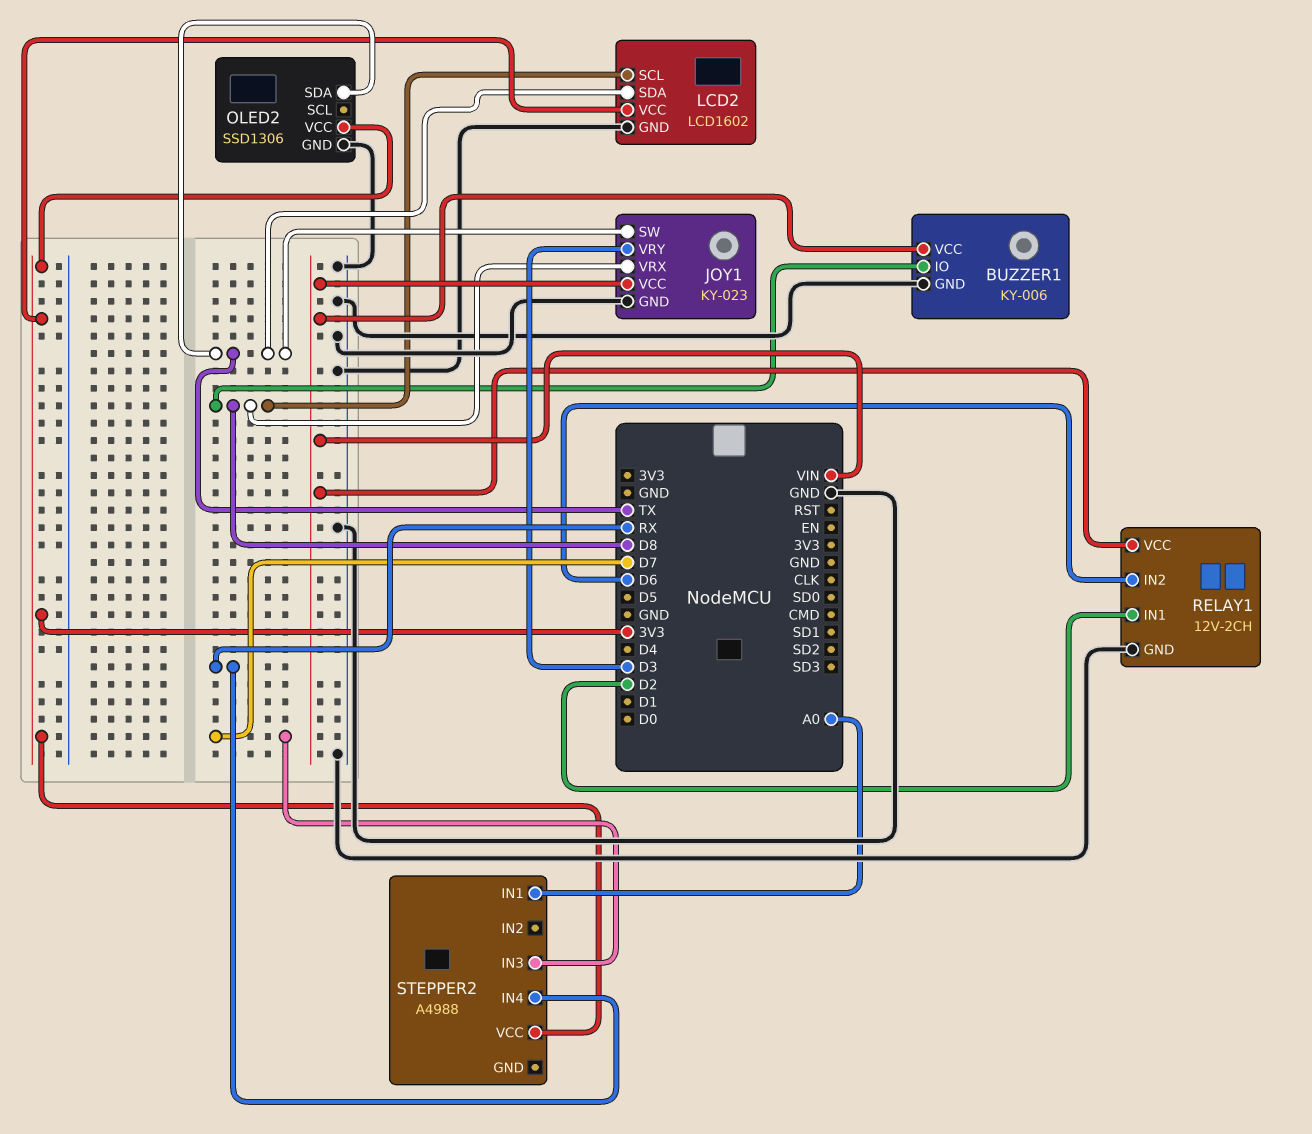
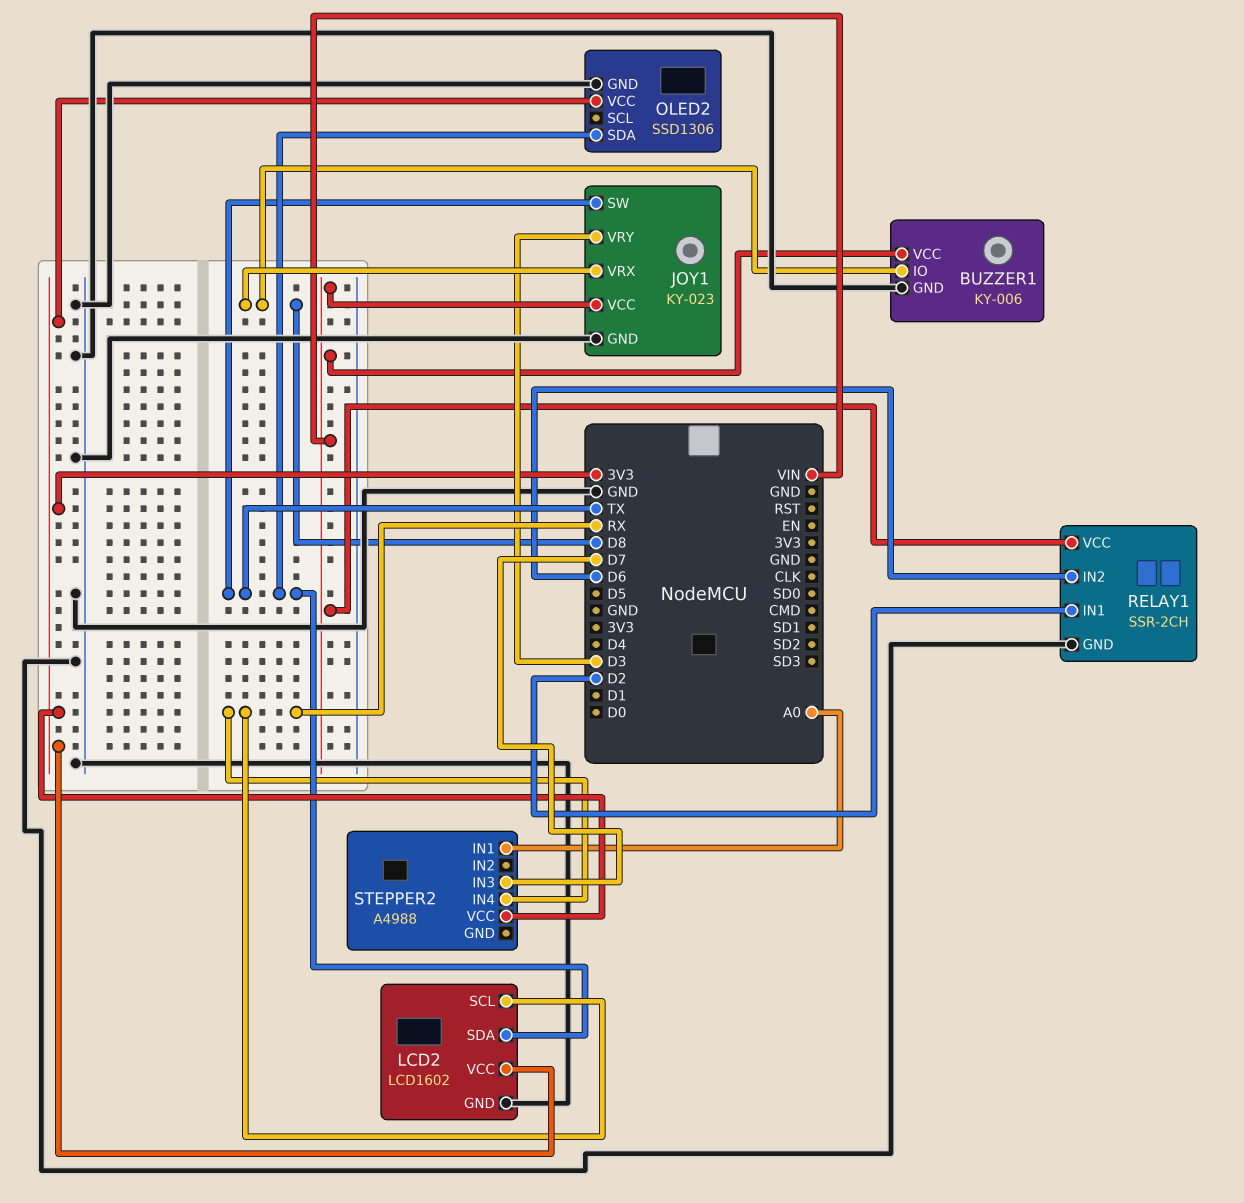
LCD2 pin SCL: D8 -> RX
RELAY1: 12V-2CH -> SSR-2CH

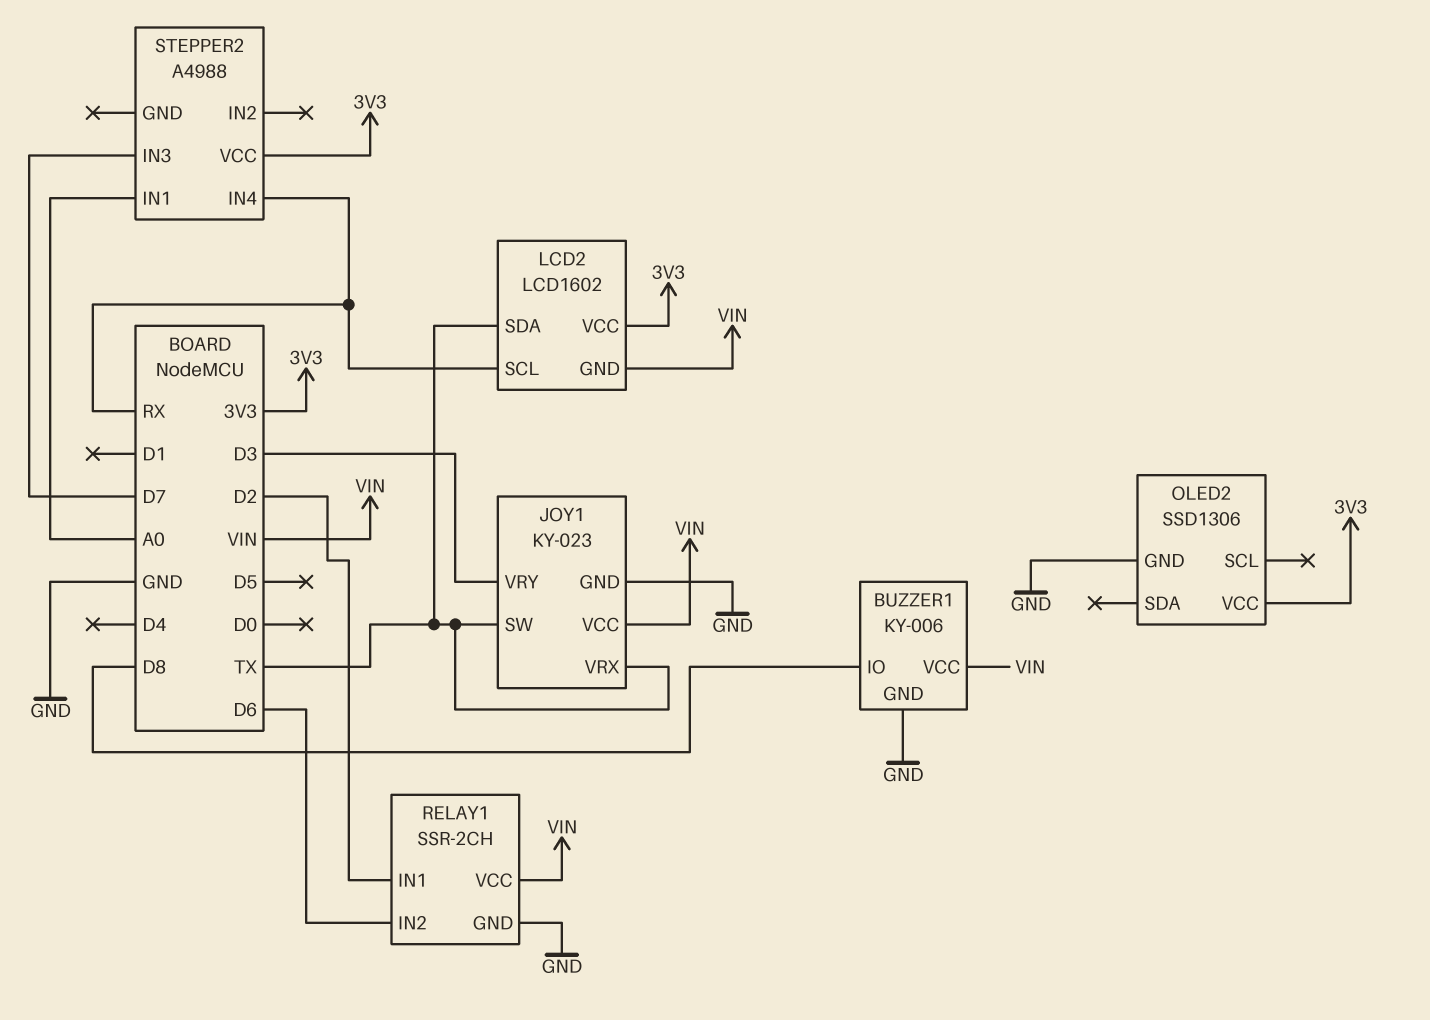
JOY1 pin VRX: D8 -> TX
LCD2 pin GND: GND -> VIN
OLED2 pin SDA: TX -> none

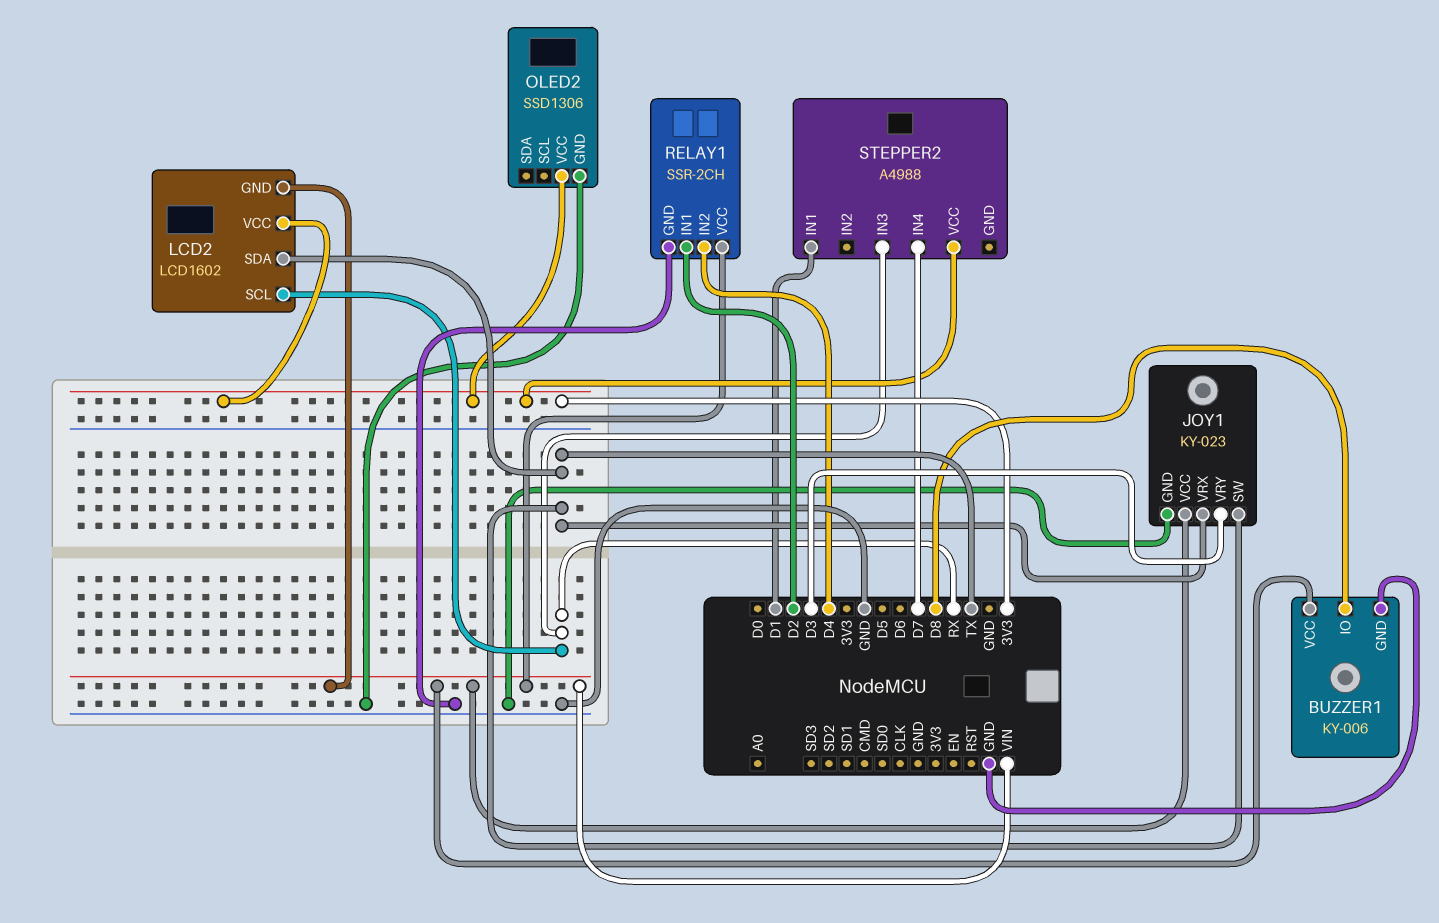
RELAY1 pin IN2: D6 -> D4
STEPPER2 pin IN1: A0 -> D1
STEPPER2 pin IN3: D7 -> RX
STEPPER2 pin IN4: RX -> D7

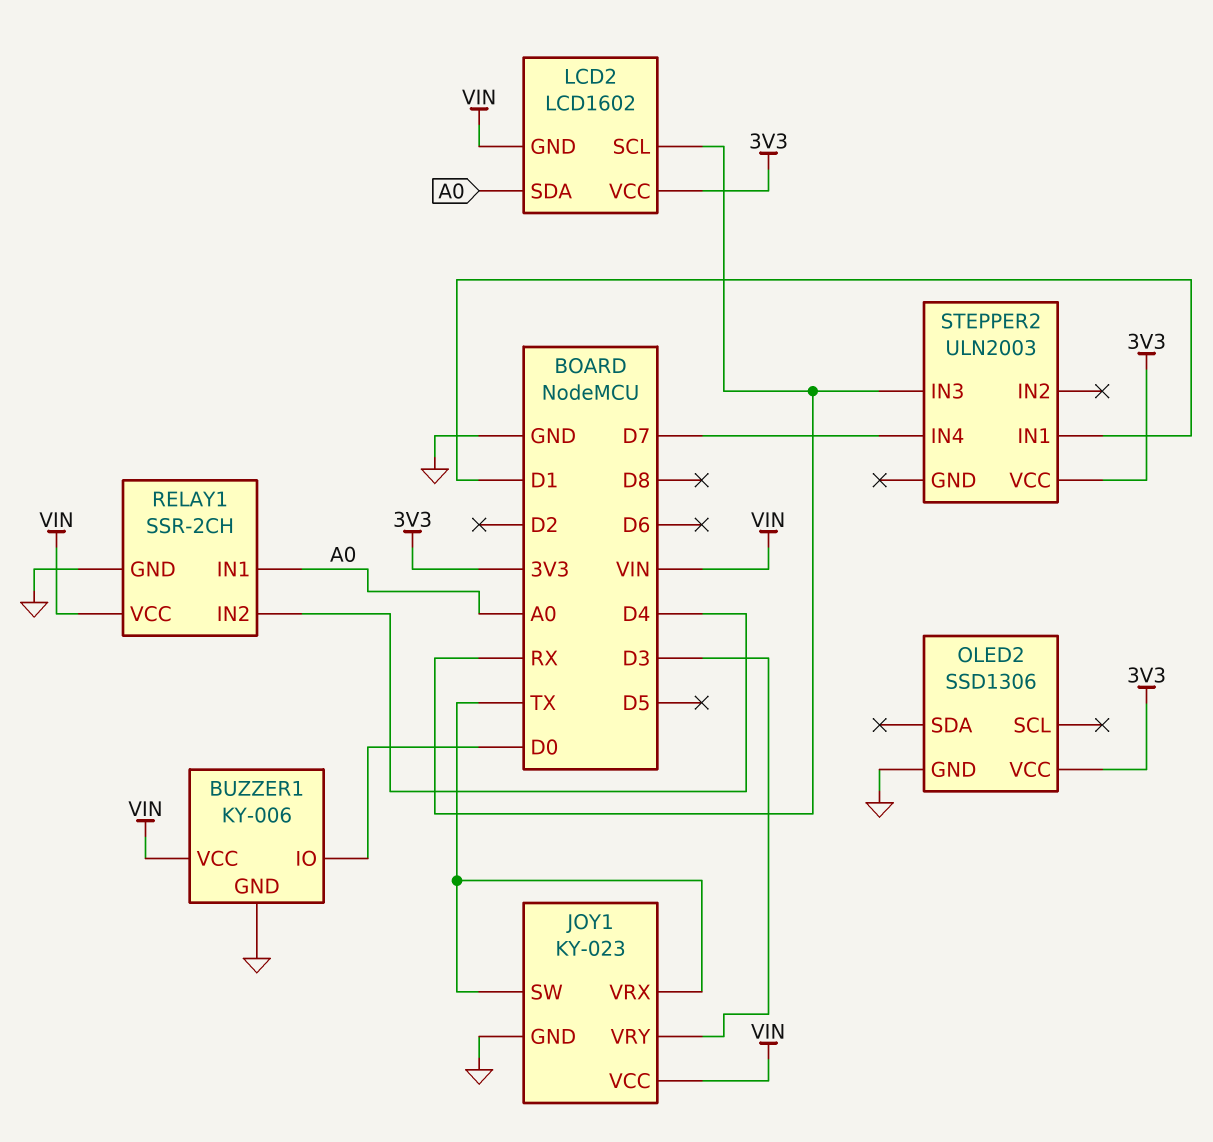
BUZZER1 pin IO: D8 -> D0
LCD2 pin SDA: TX -> A0
RELAY1 pin IN1: D2 -> A0
STEPPER2: A4988 -> ULN2003

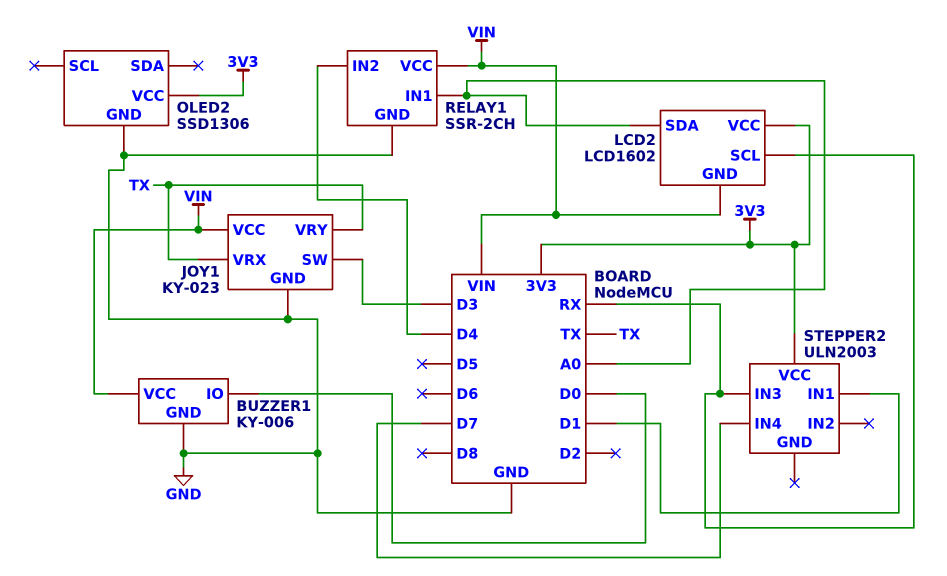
JOY1 pin SW: TX -> D3
JOY1 pin VRY: D3 -> TX

